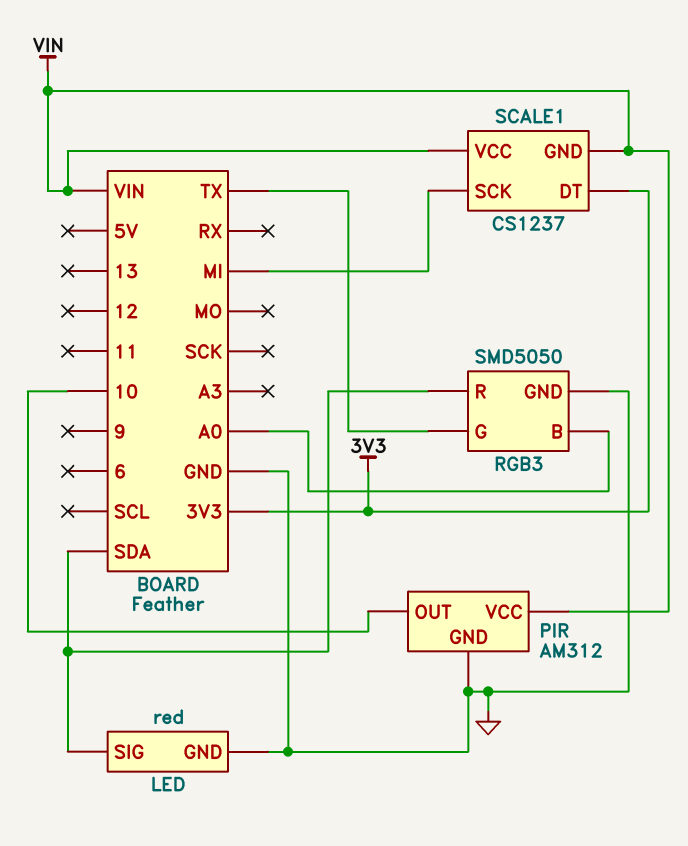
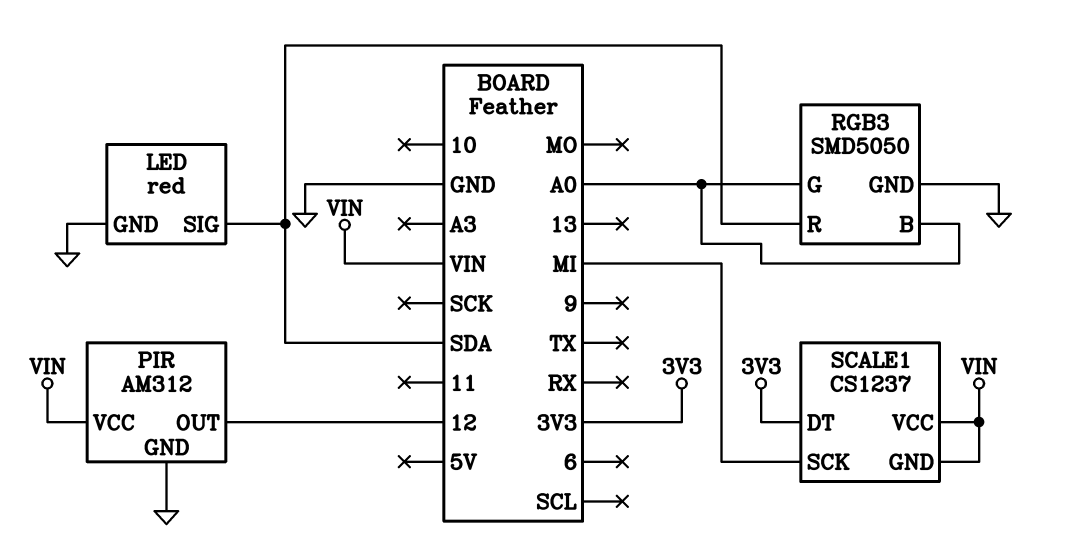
PIR pin OUT: 10 -> 12
RGB3 pin G: TX -> A0

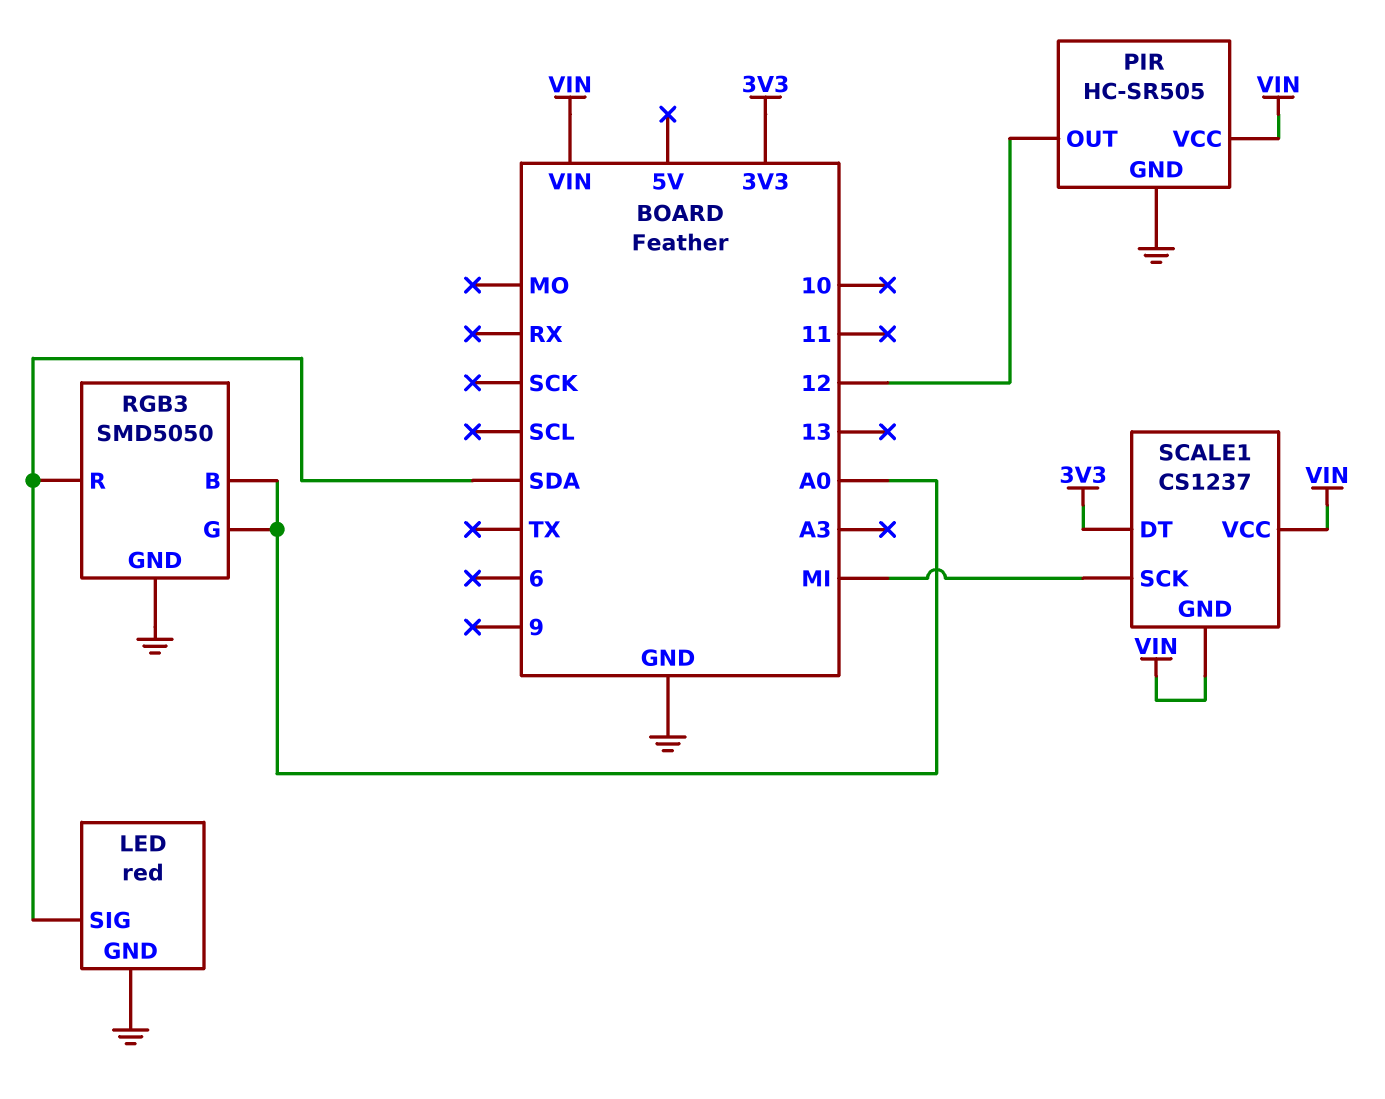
PIR: AM312 -> HC-SR505

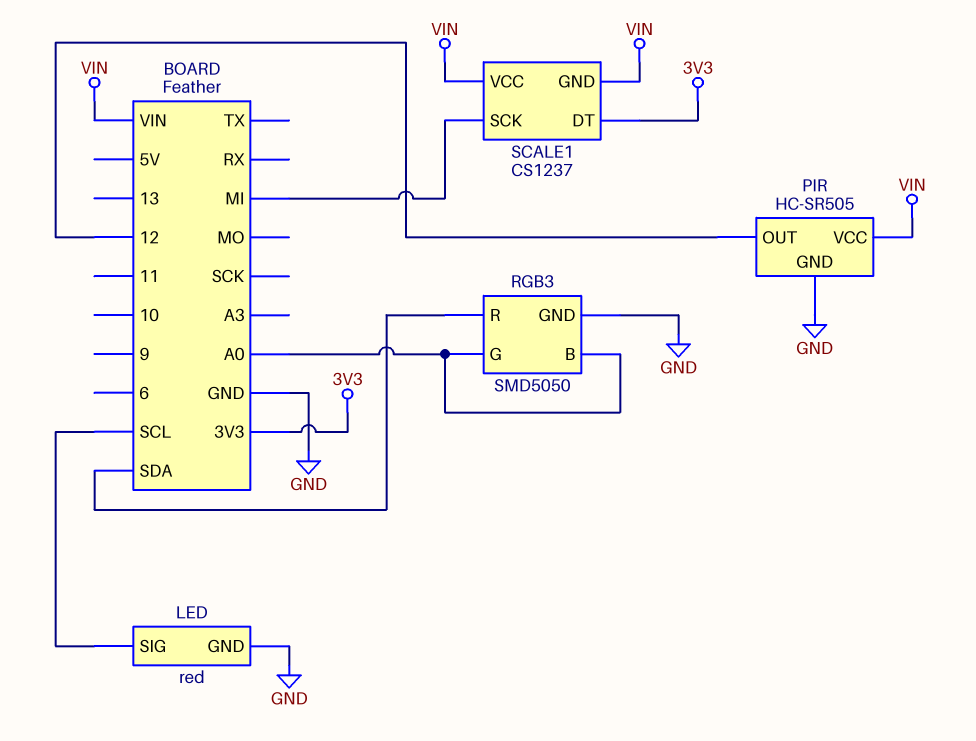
LED pin SIG: SDA -> SCL

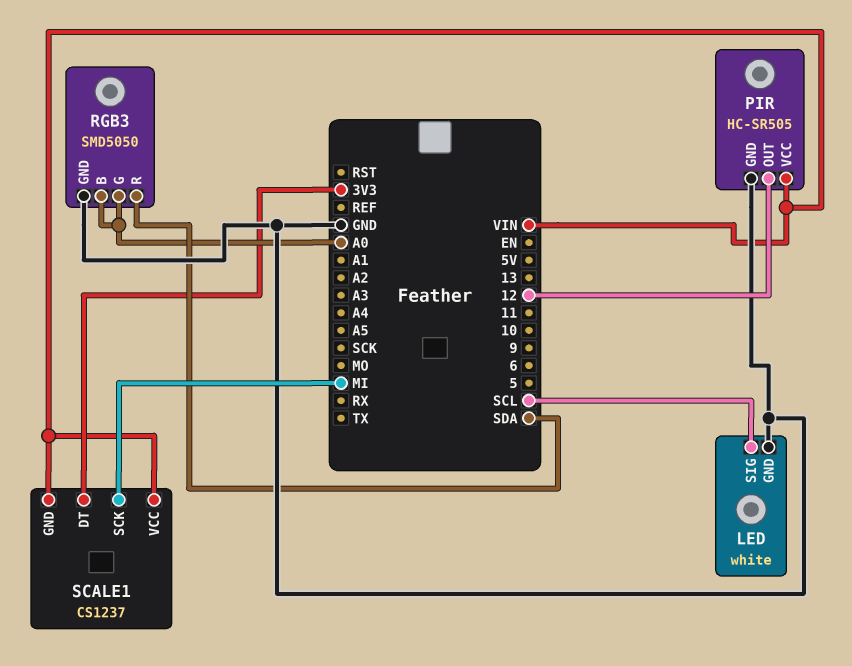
LED: red -> white

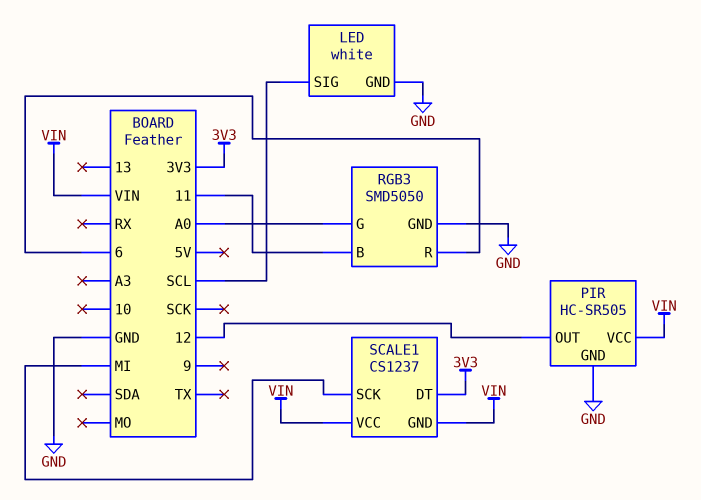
RGB3 pin B: A0 -> 11
RGB3 pin R: SDA -> 6

